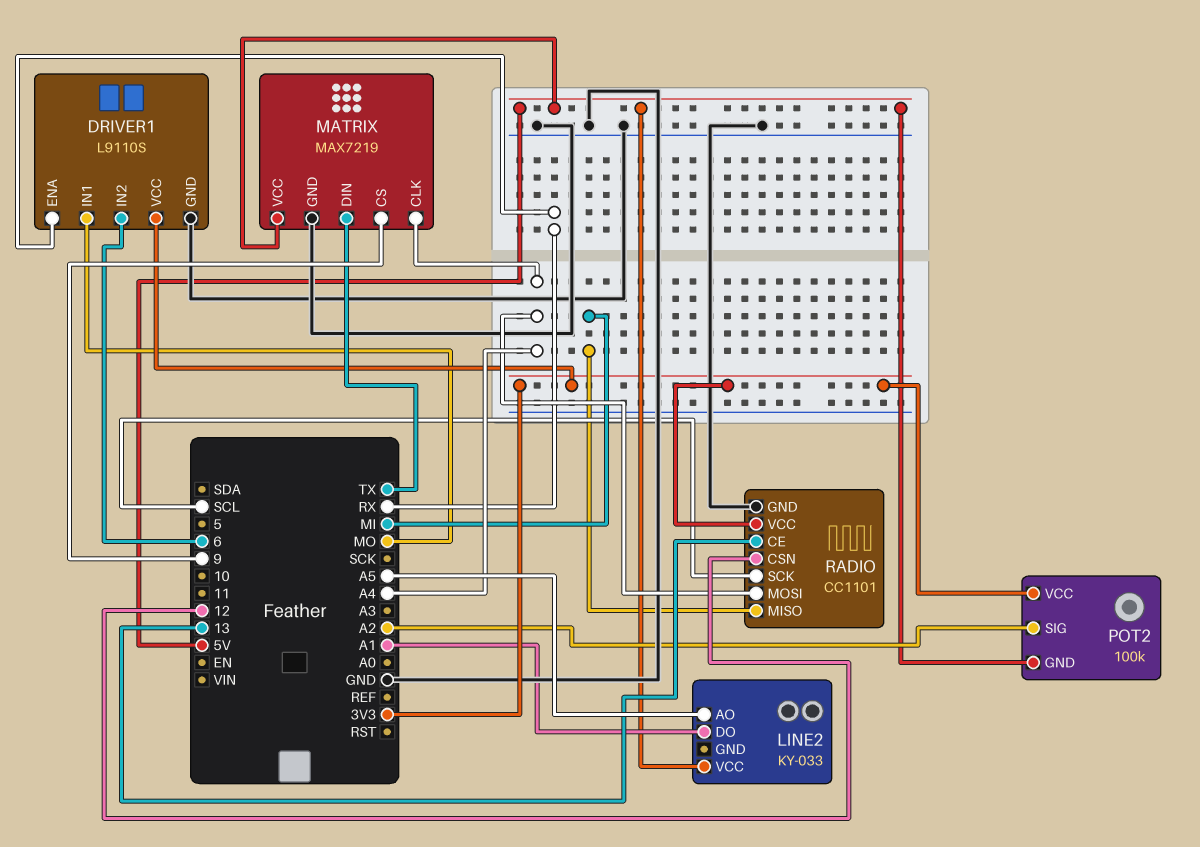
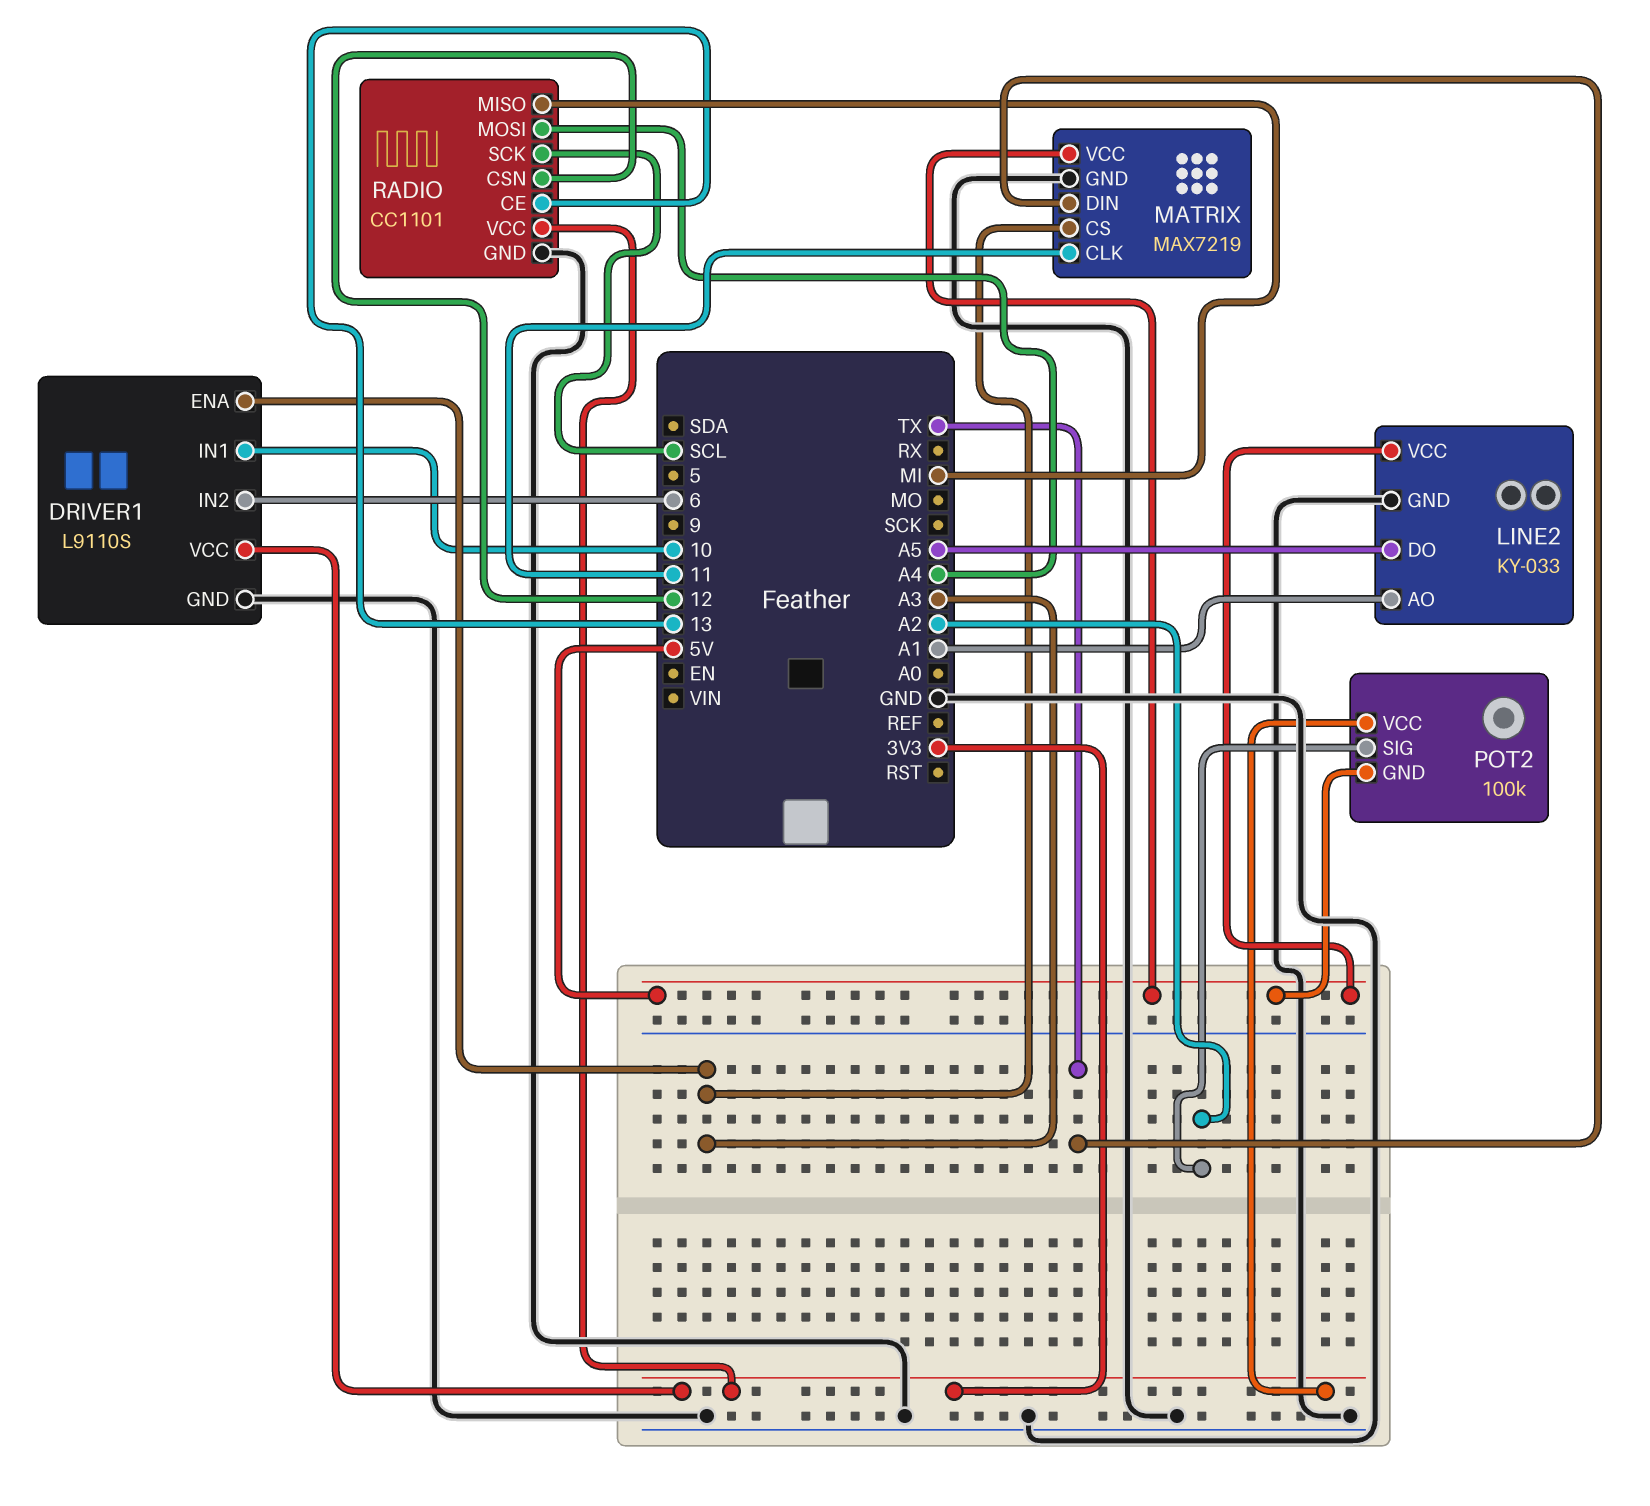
DRIVER1 pin ENA: RX -> A3
DRIVER1 pin IN1: MO -> 10
LINE2 pin AO: A5 -> A1
LINE2 pin DO: A1 -> A5
LINE2 pin GND: none -> GND
MATRIX pin CLK: A4 -> 11
MATRIX pin CS: 9 -> A3

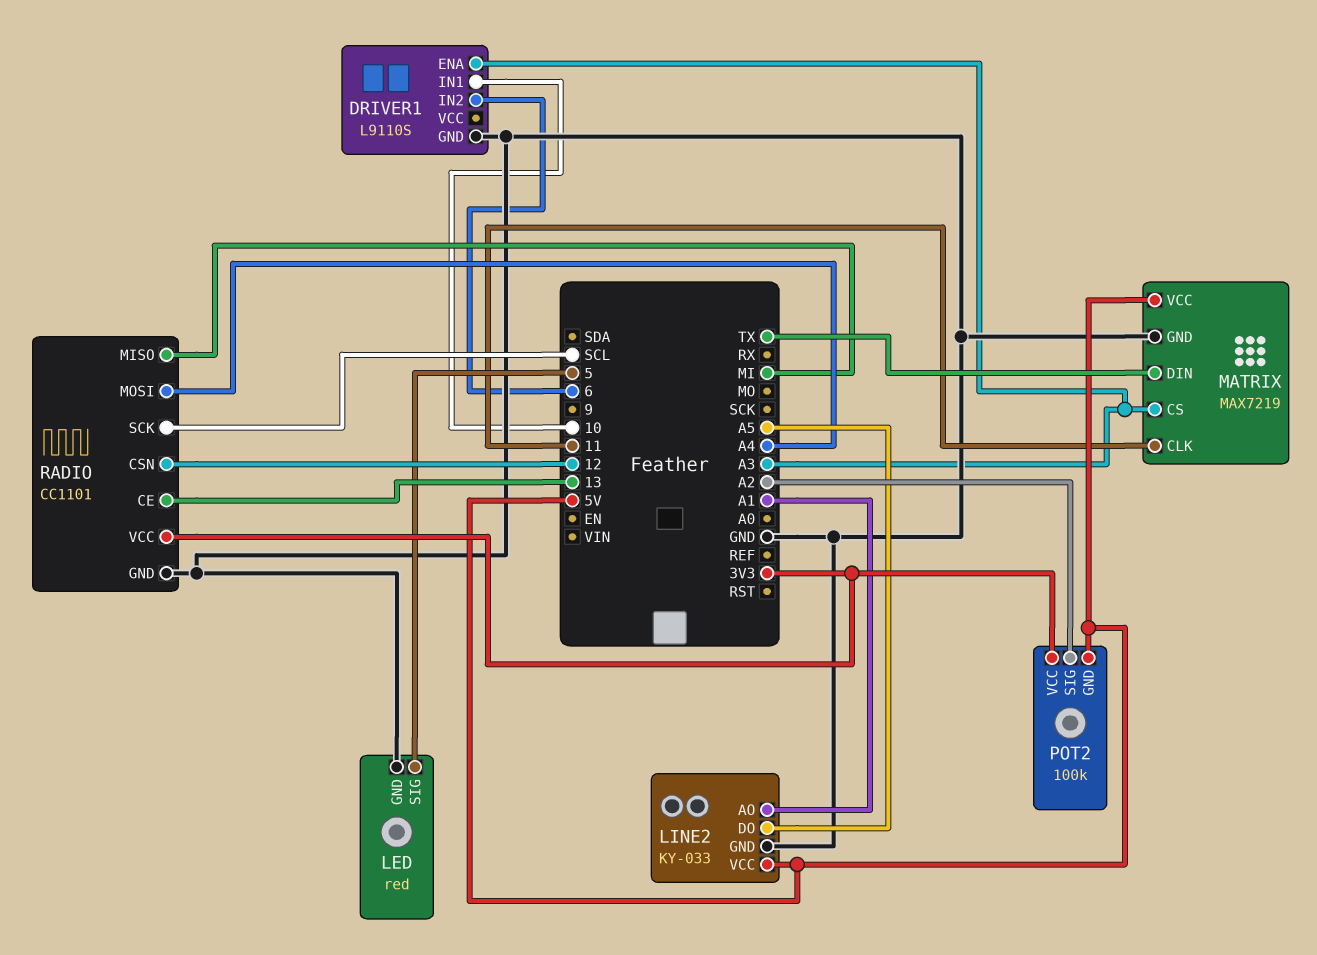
DRIVER1 pin VCC: 3V3 -> none
LED: none -> red
LED pin GND: none -> GND
LED pin SIG: none -> 5

